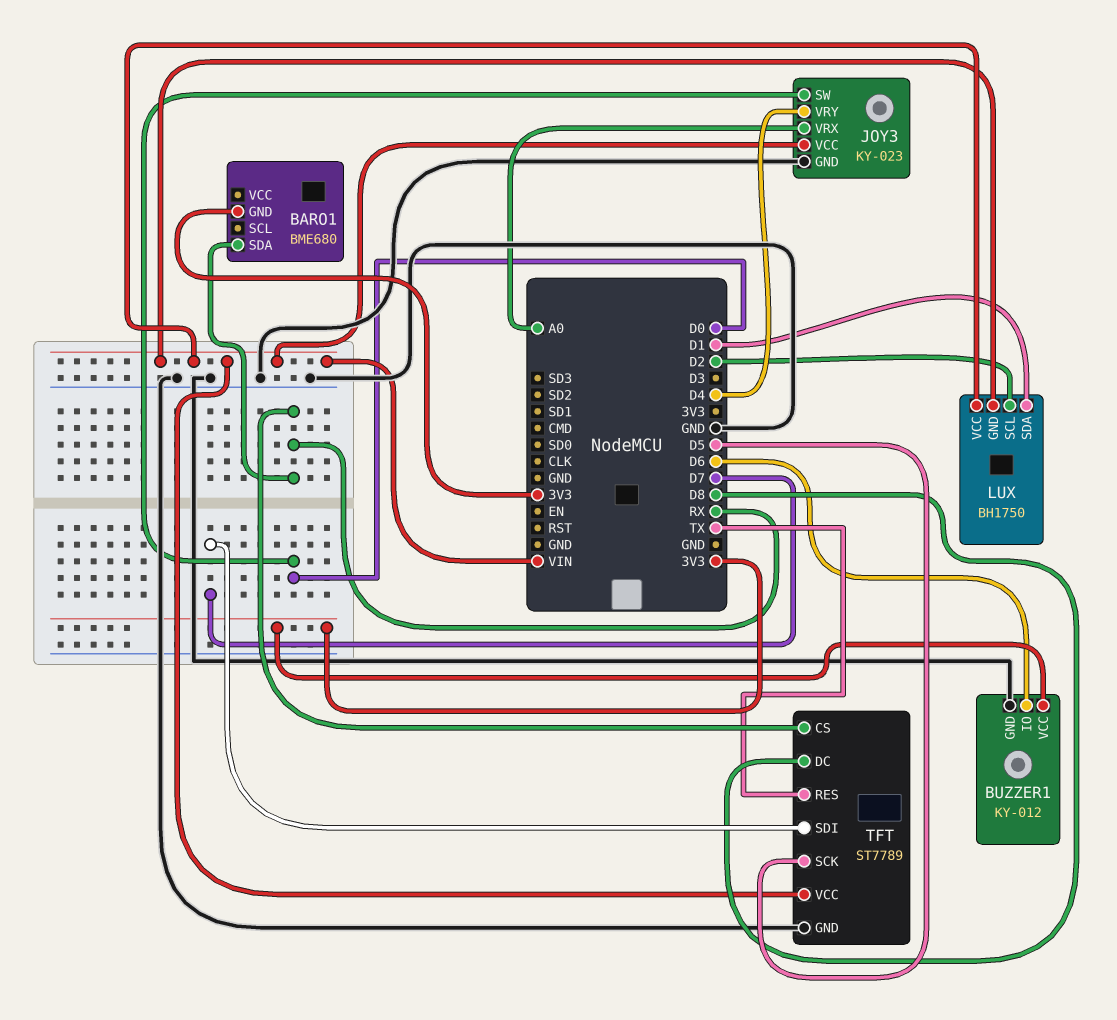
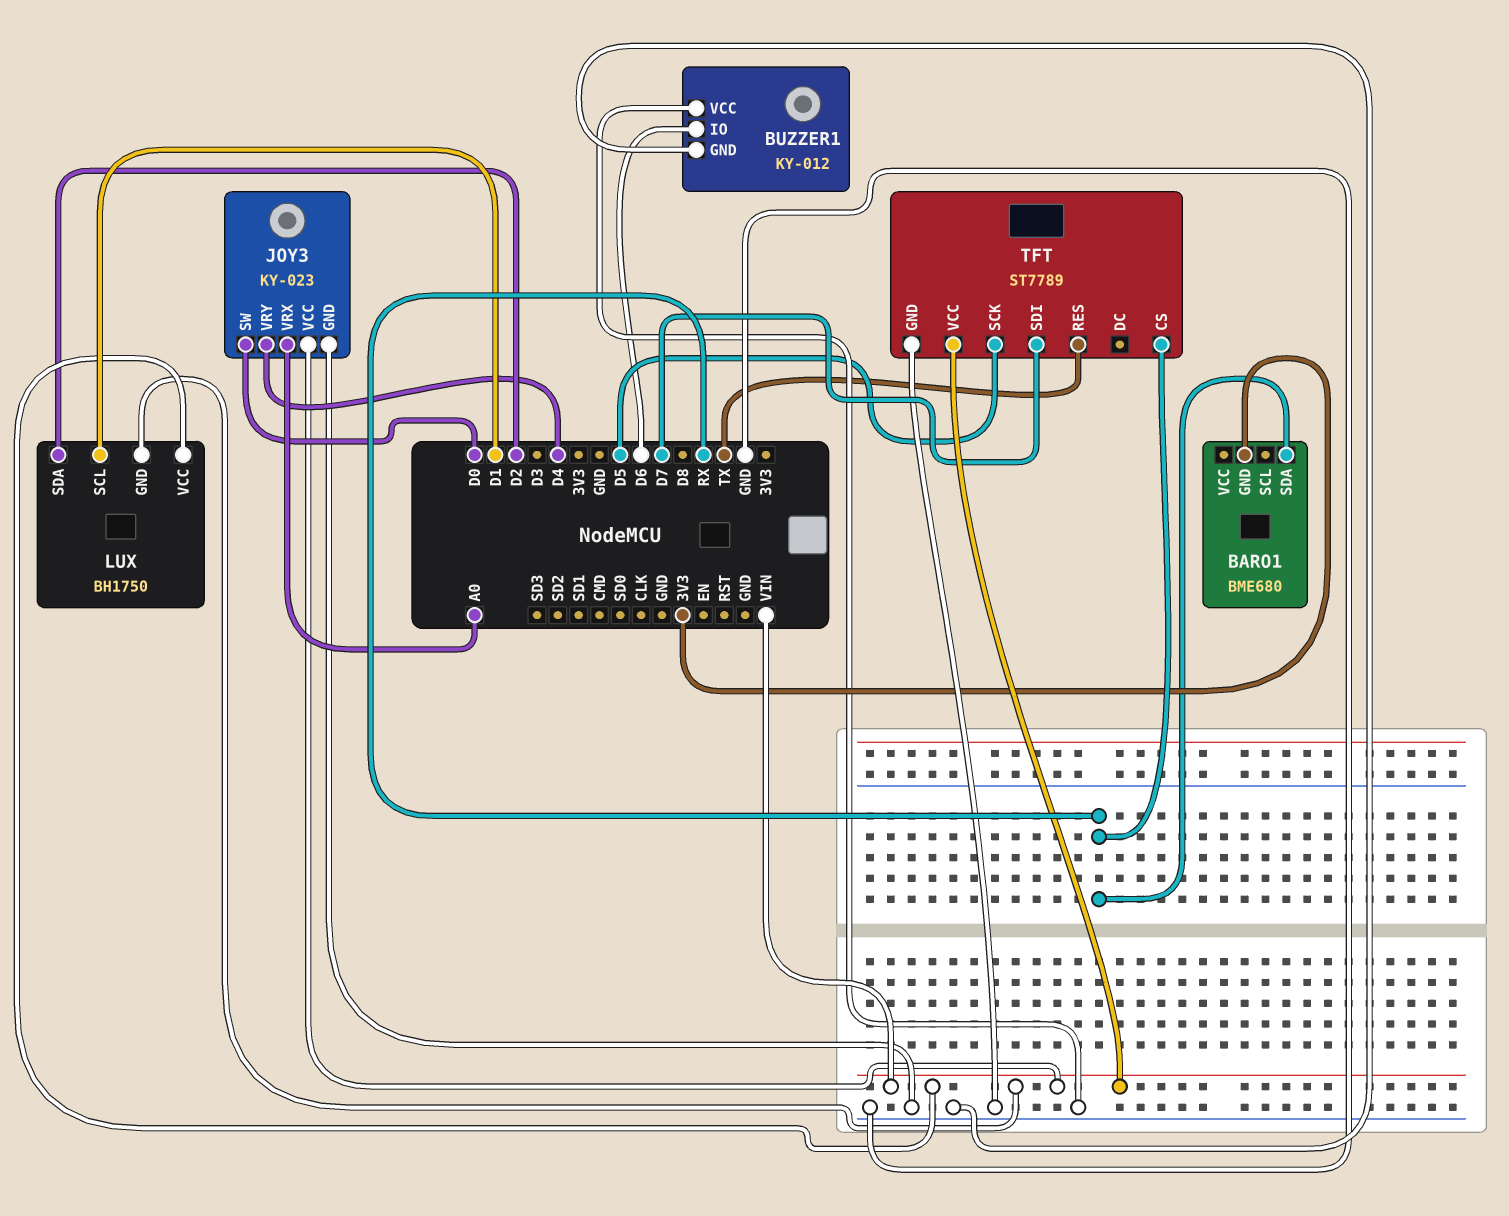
BUZZER1 pin VCC: 3V3 -> GND
LUX pin SCL: D2 -> D1
LUX pin SDA: D1 -> D2
TFT pin DC: D8 -> none

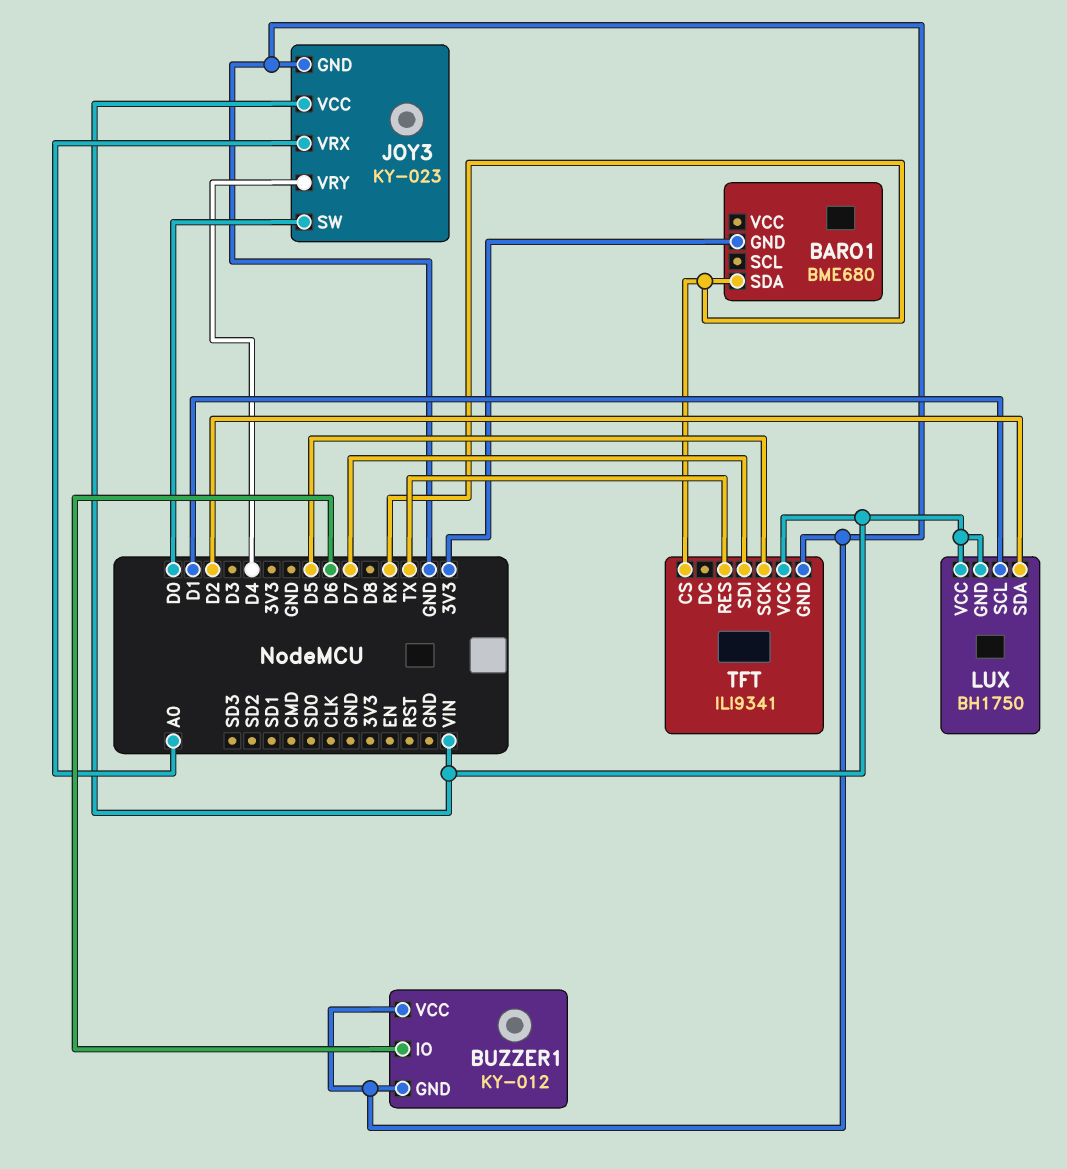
TFT: ST7789 -> ILI9341

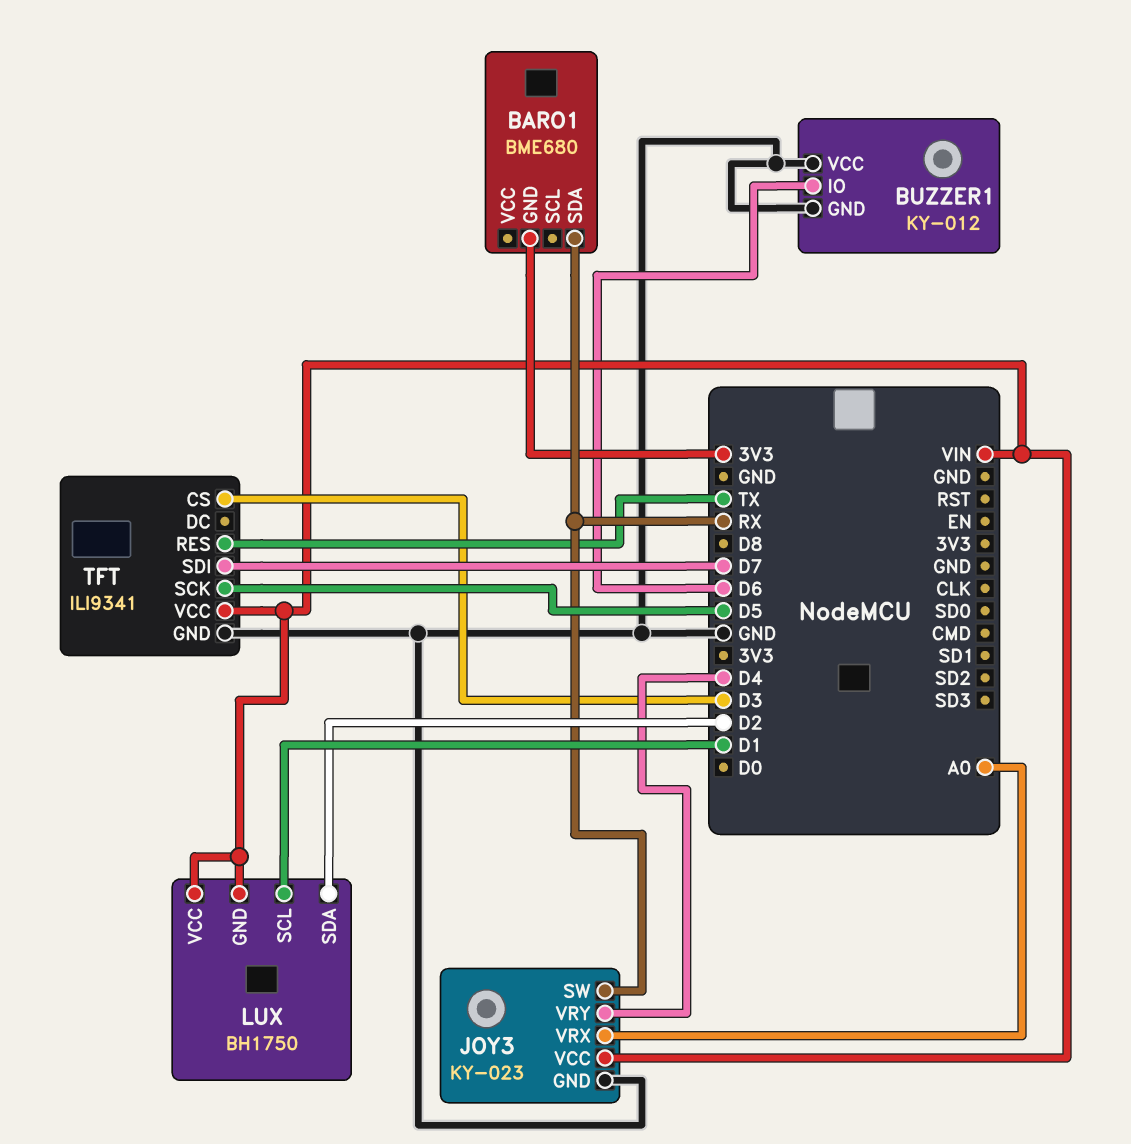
JOY3 pin SW: D0 -> RX
TFT pin CS: RX -> D3

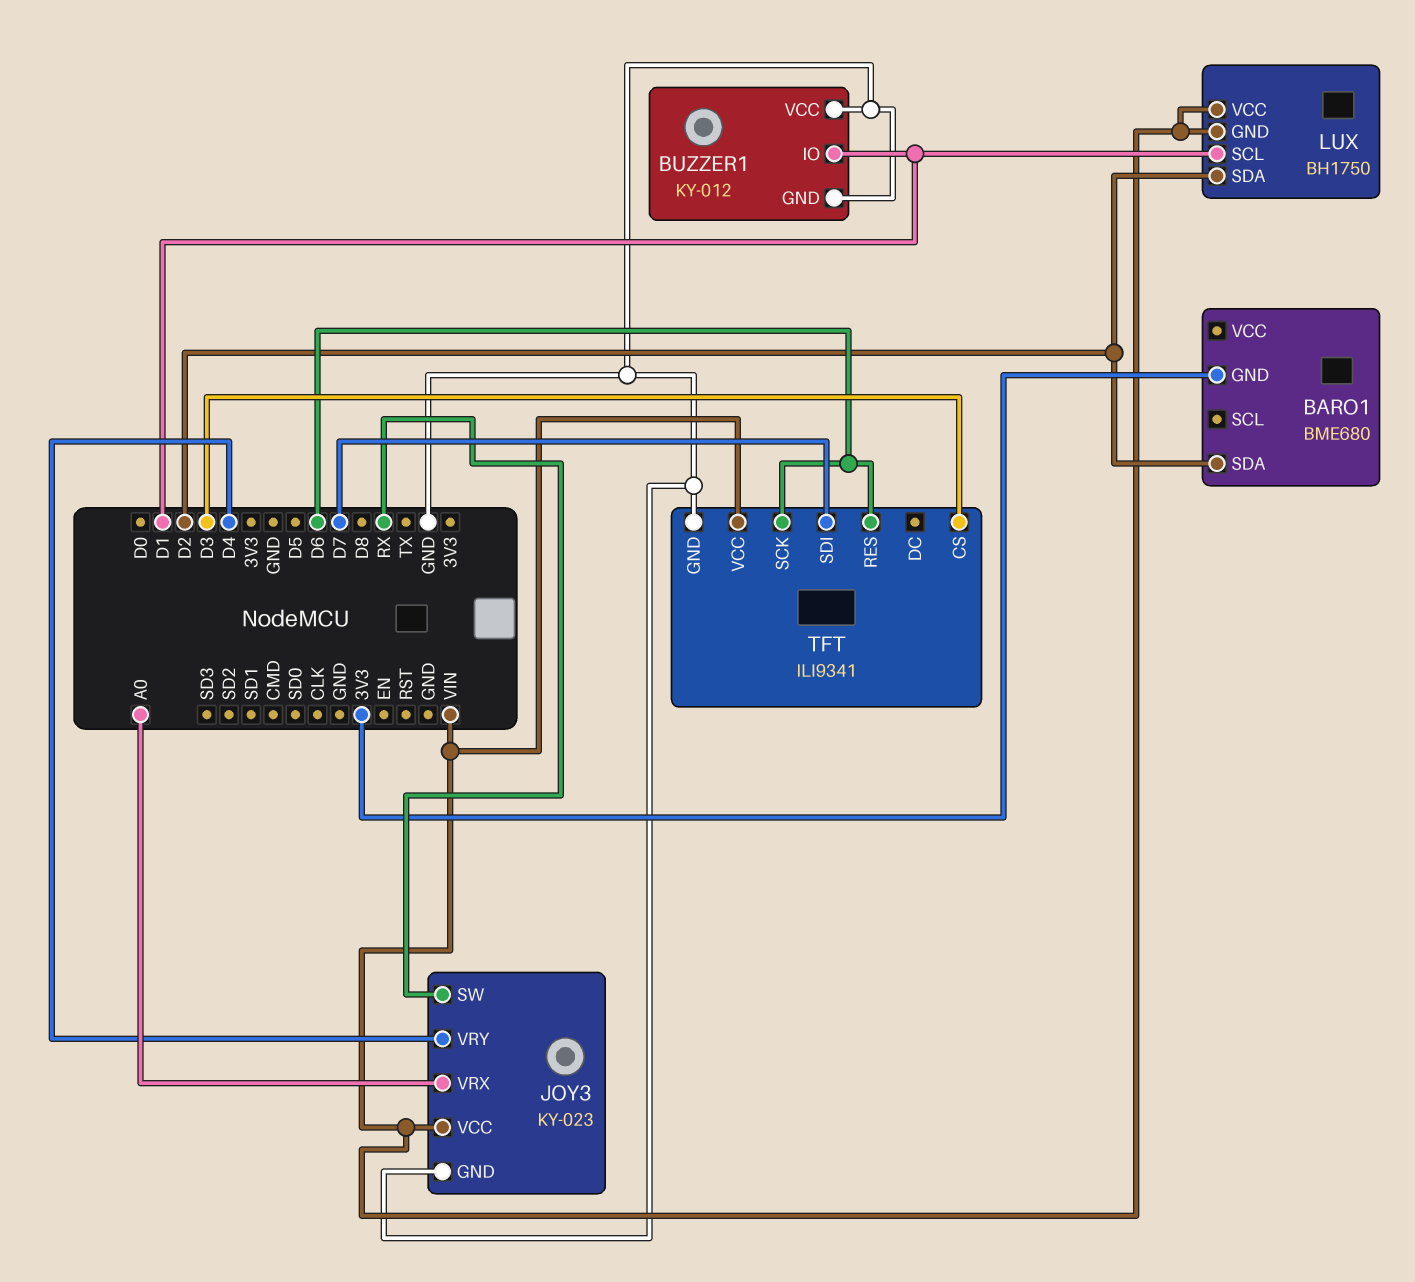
BARO1 pin SDA: RX -> D2
BUZZER1 pin IO: D6 -> D1
TFT pin RES: TX -> D6
TFT pin SCK: D5 -> D6

